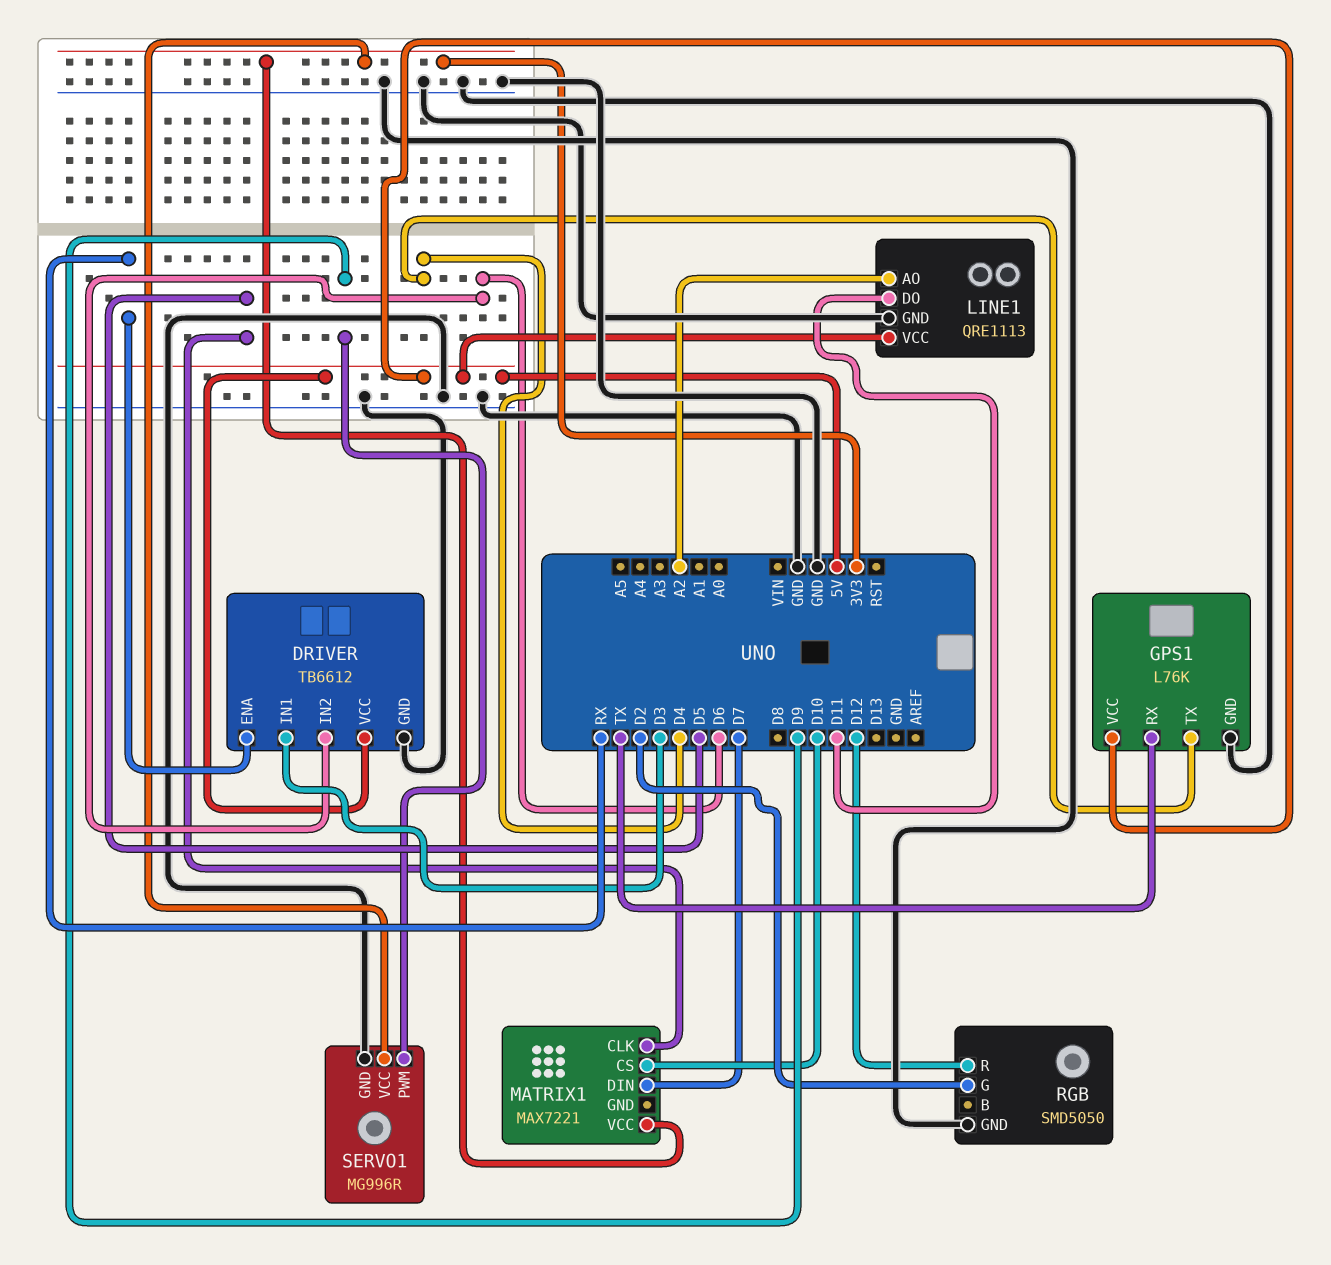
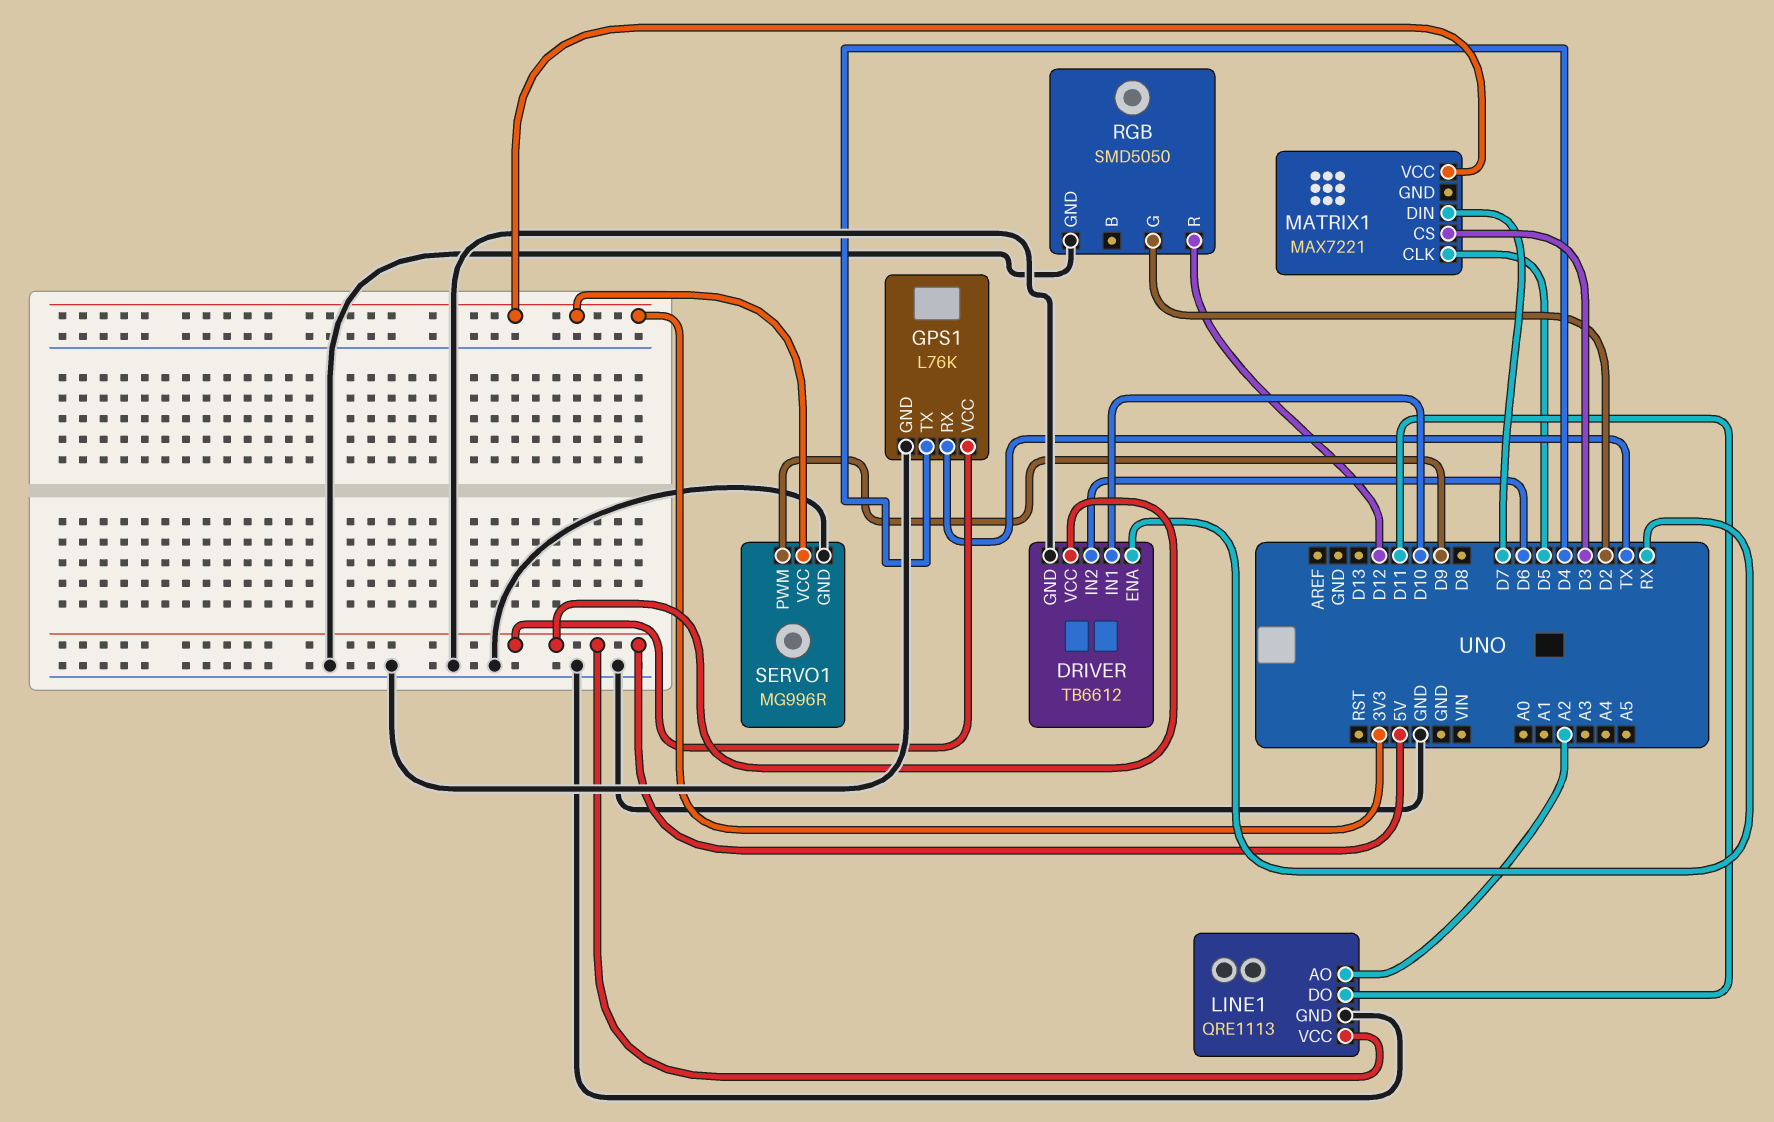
DRIVER pin IN1: D3 -> D10
MATRIX1 pin CS: D10 -> D3

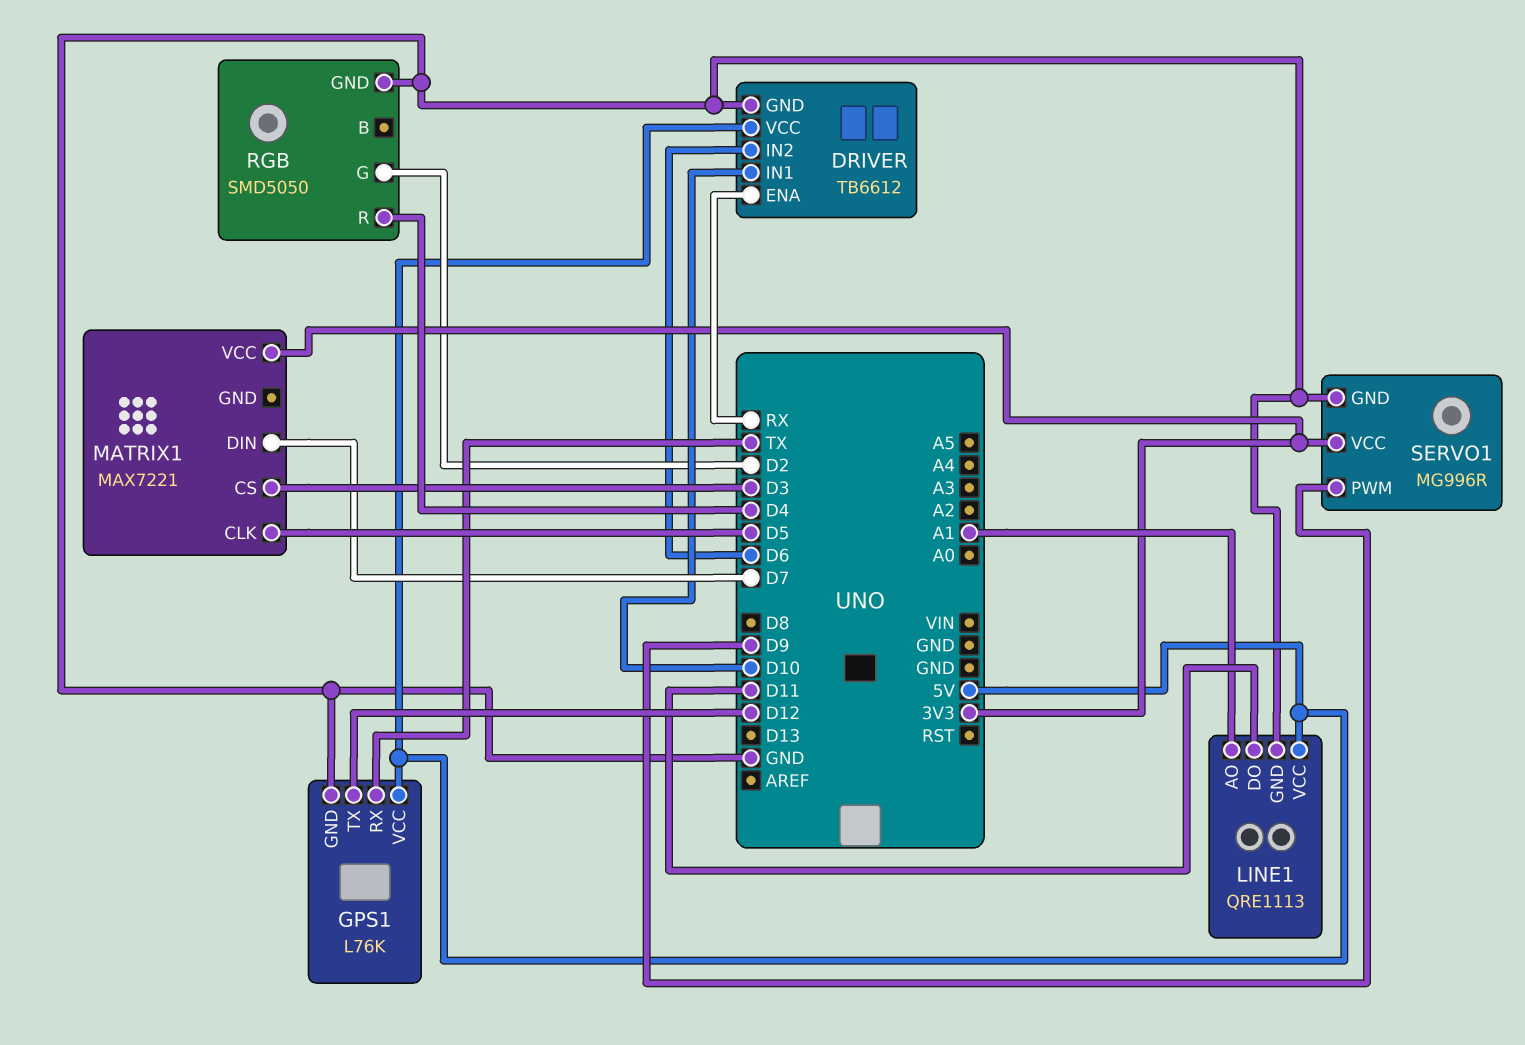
GPS1 pin TX: D4 -> D12
LINE1 pin AO: A2 -> A1
RGB pin R: D12 -> D4

